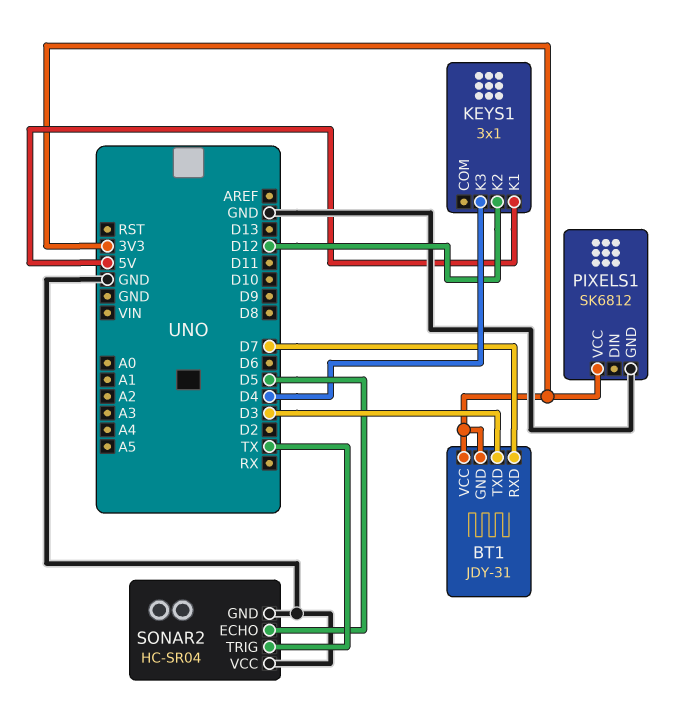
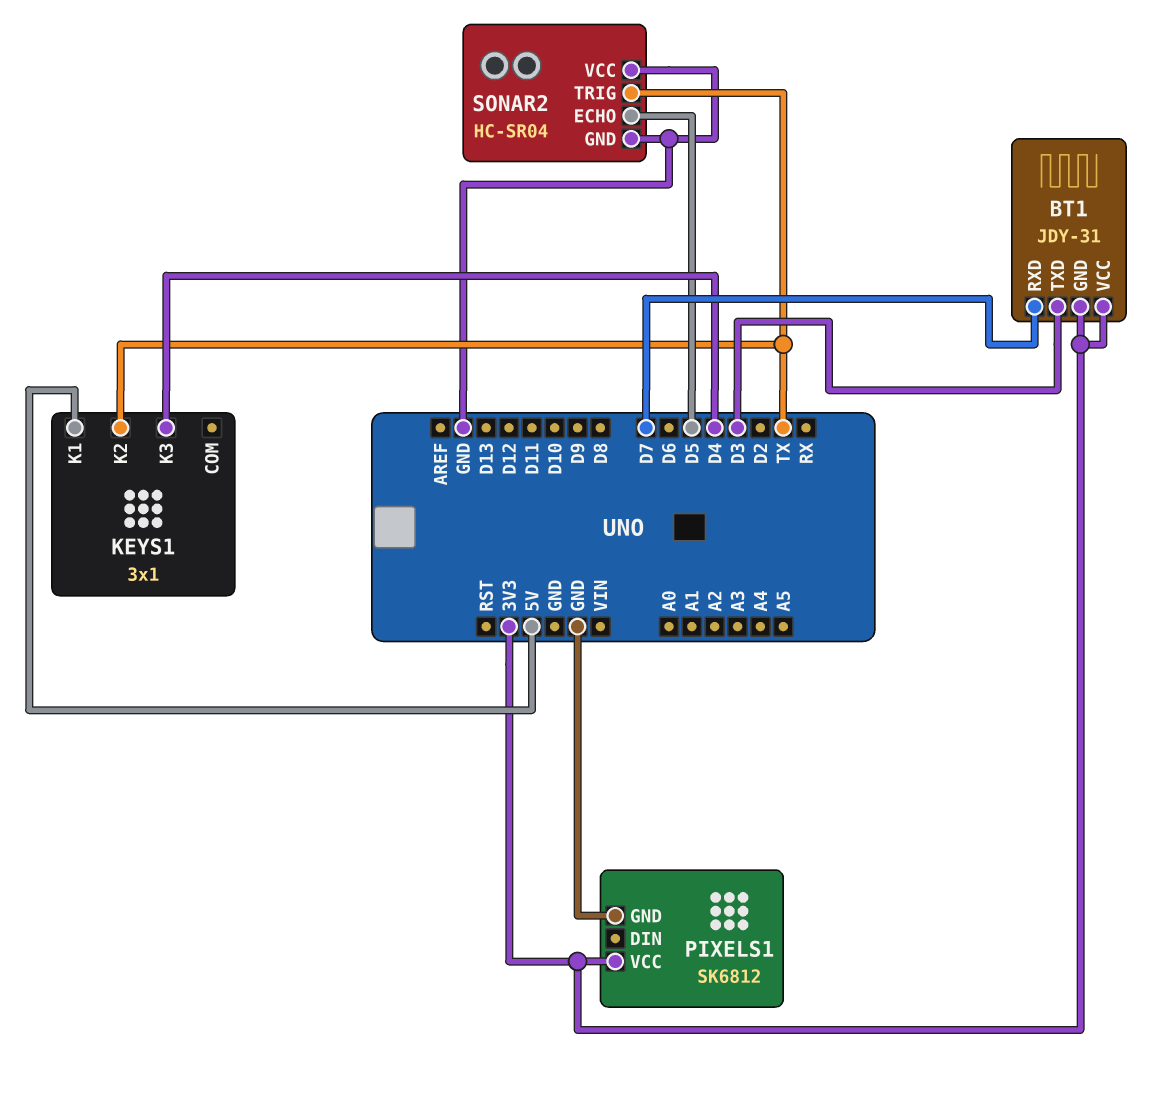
KEYS1 pin K2: D12 -> TX

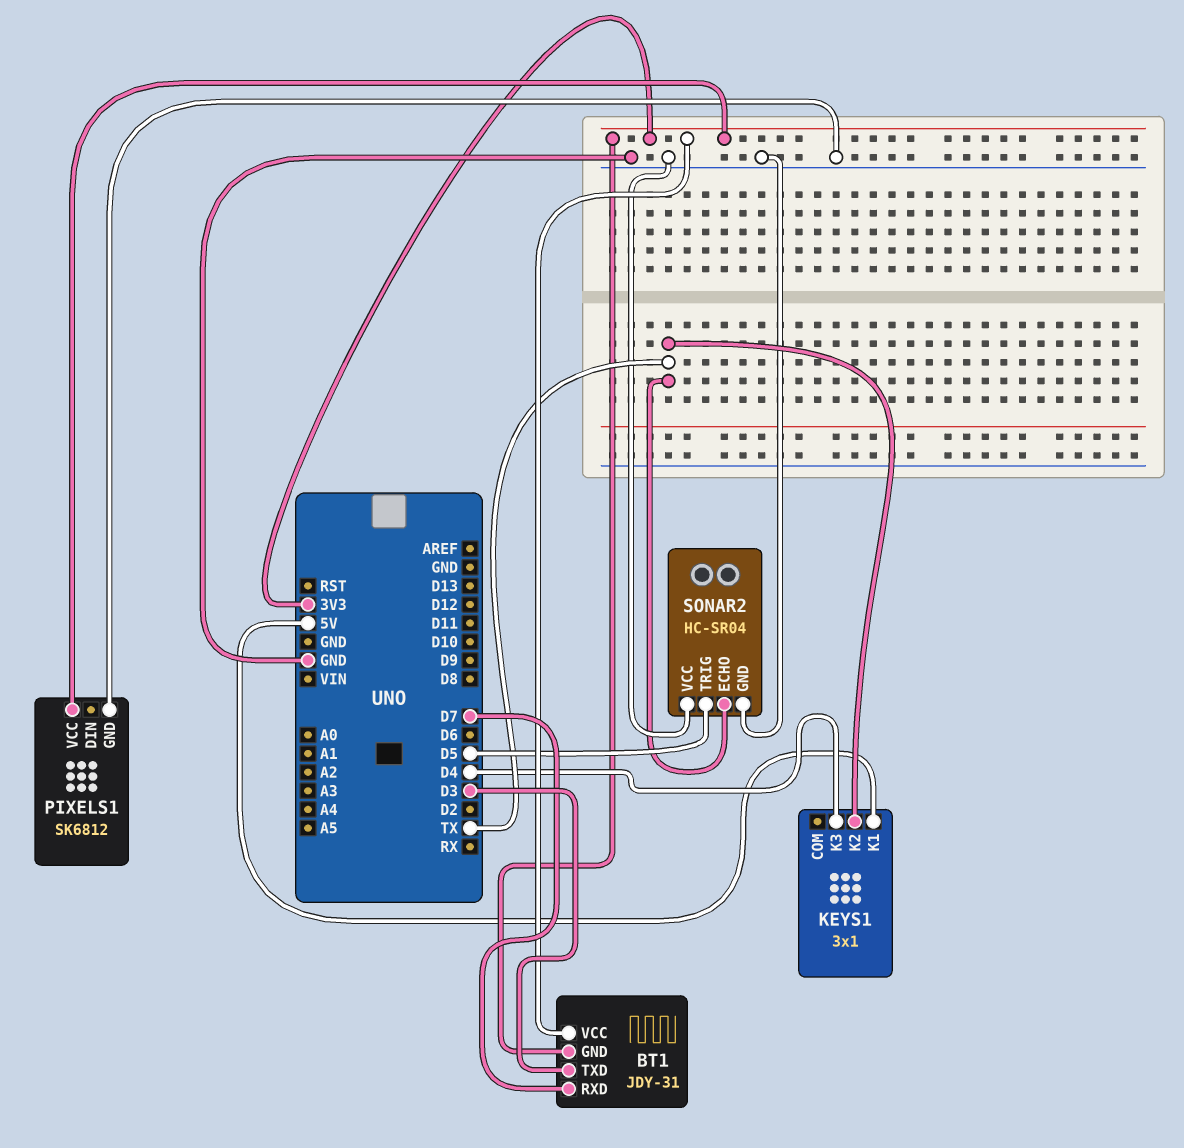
SONAR2 pin ECHO: D5 -> TX
SONAR2 pin TRIG: TX -> D5

